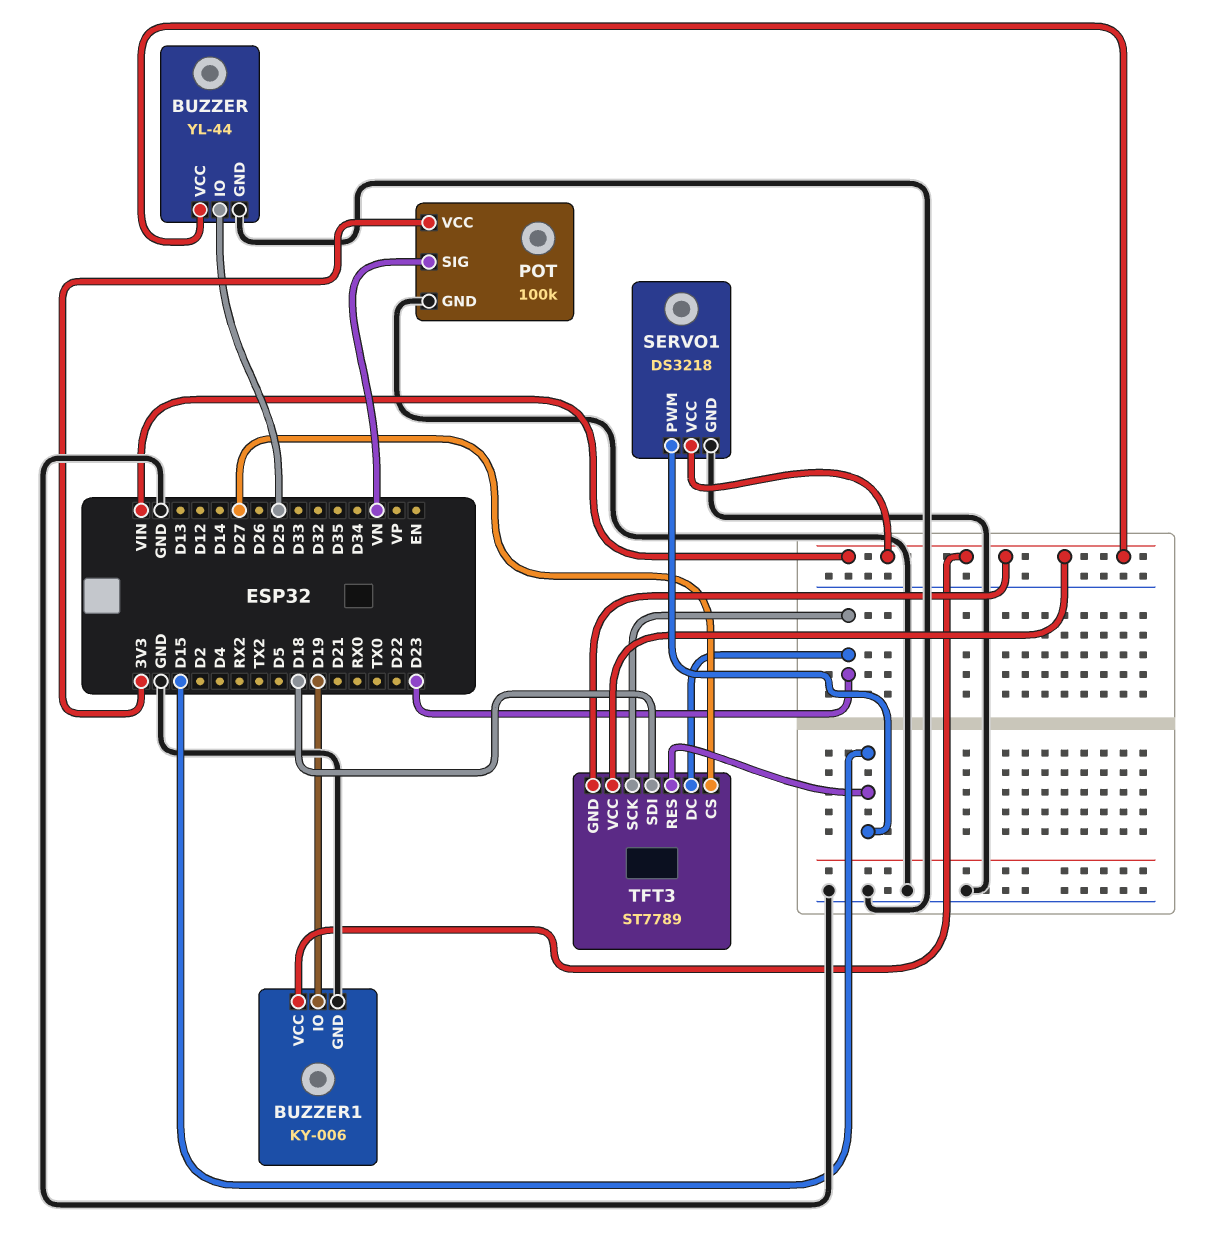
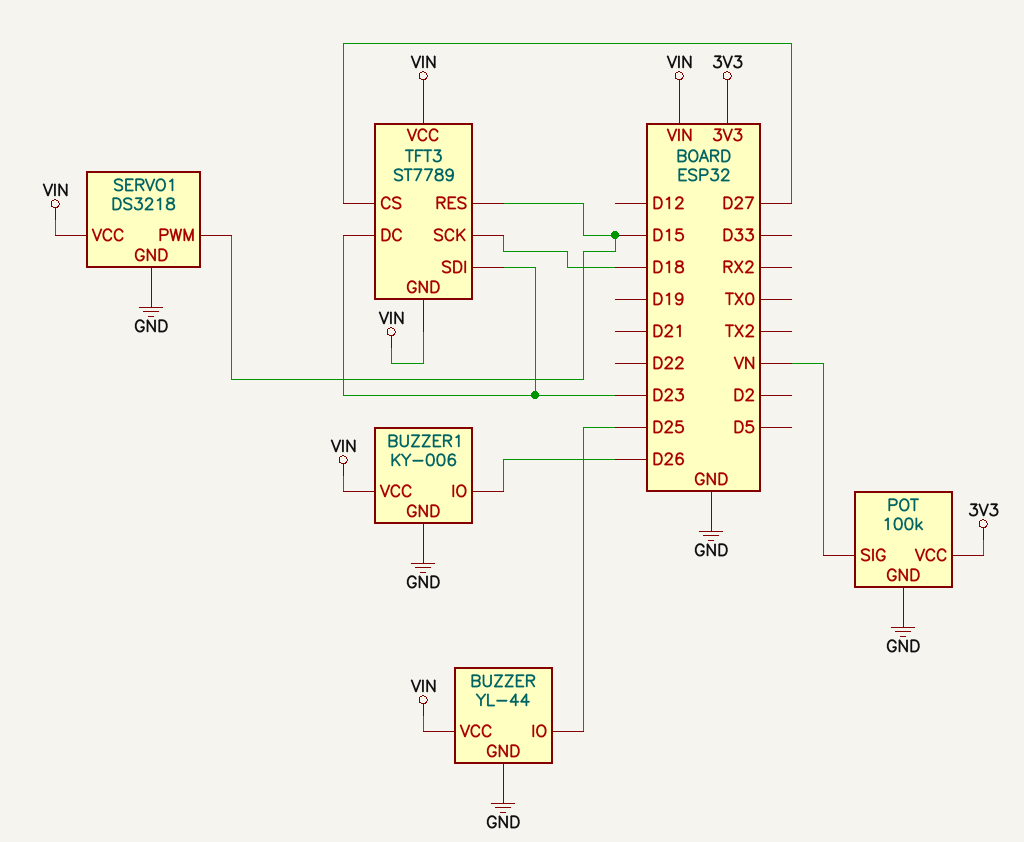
BUZZER1 pin IO: D19 -> D26
TFT3 pin SCK: D23 -> D18
TFT3 pin SDI: D18 -> D23

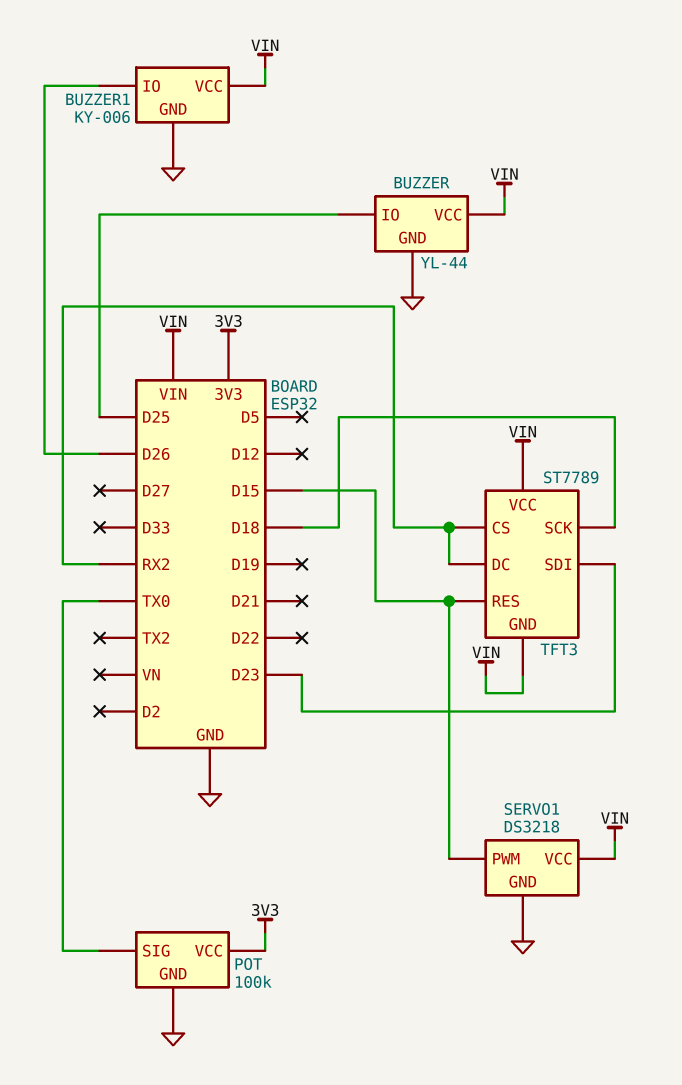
POT pin SIG: VN -> TX0
TFT3 pin CS: D27 -> RX2
TFT3 pin DC: D23 -> RX2

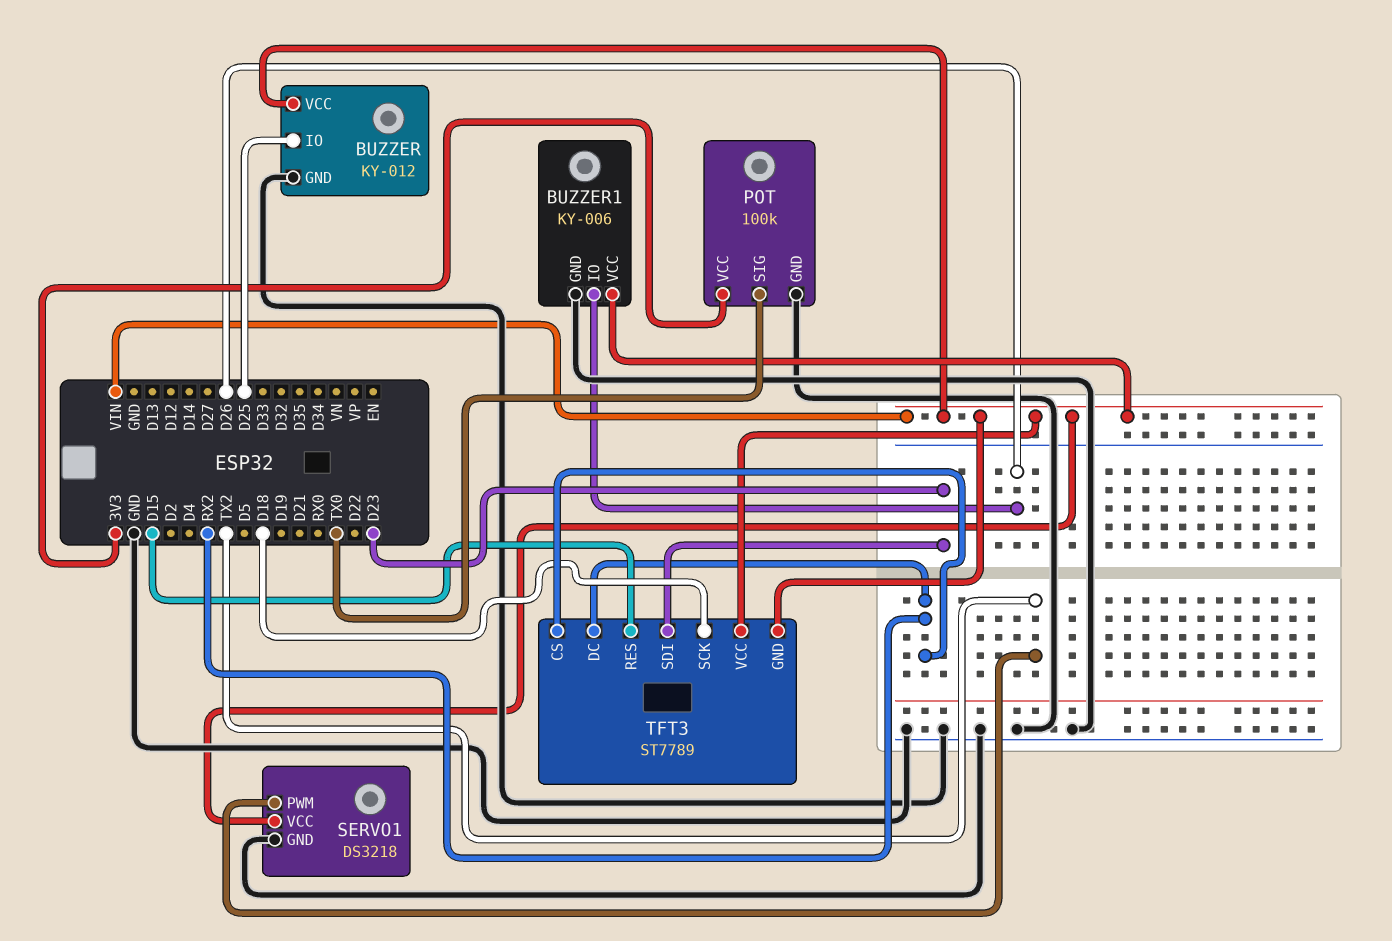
BUZZER: YL-44 -> KY-012
SERVO1 pin PWM: D15 -> TX2

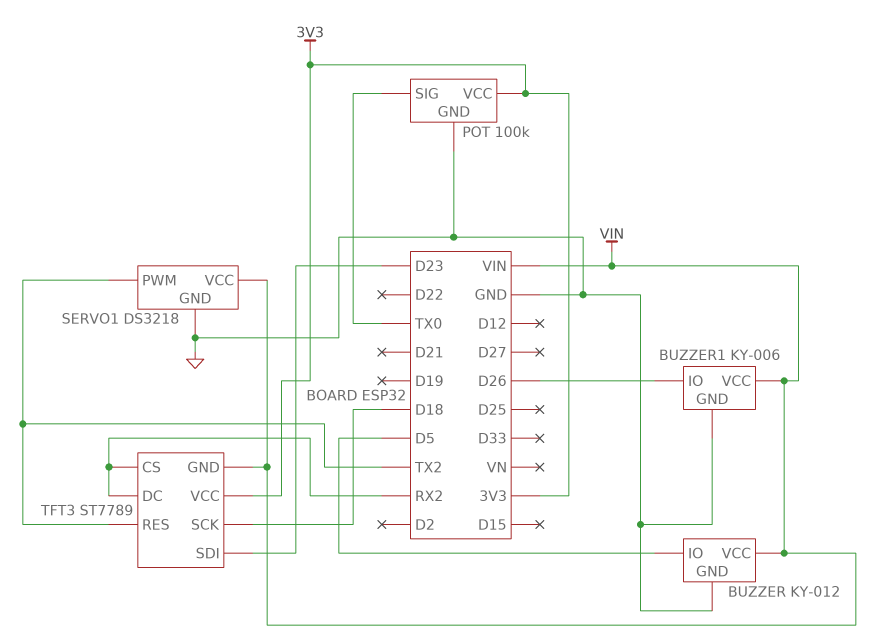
BUZZER pin IO: D25 -> D5
TFT3 pin RES: D15 -> TX2
TFT3 pin VCC: VIN -> 3V3

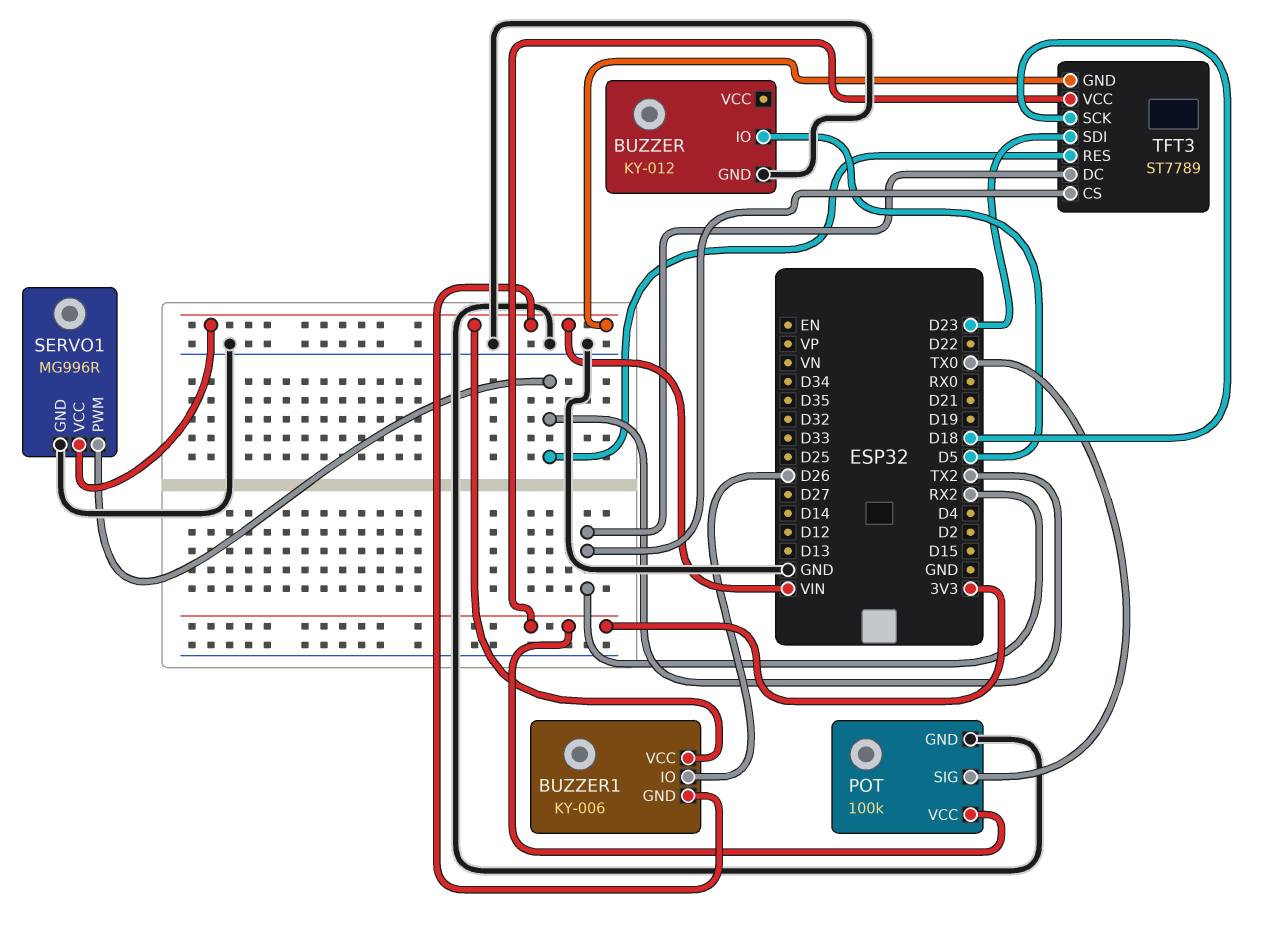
BUZZER pin VCC: VIN -> none
BUZZER1 pin GND: GND -> VIN
SERVO1: DS3218 -> MG996R

